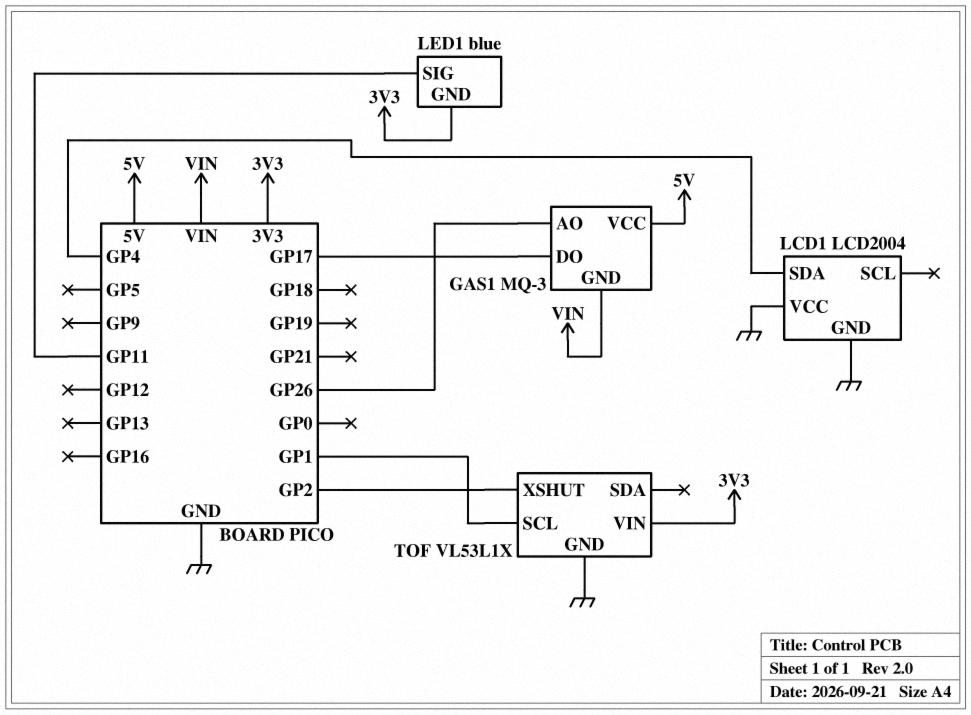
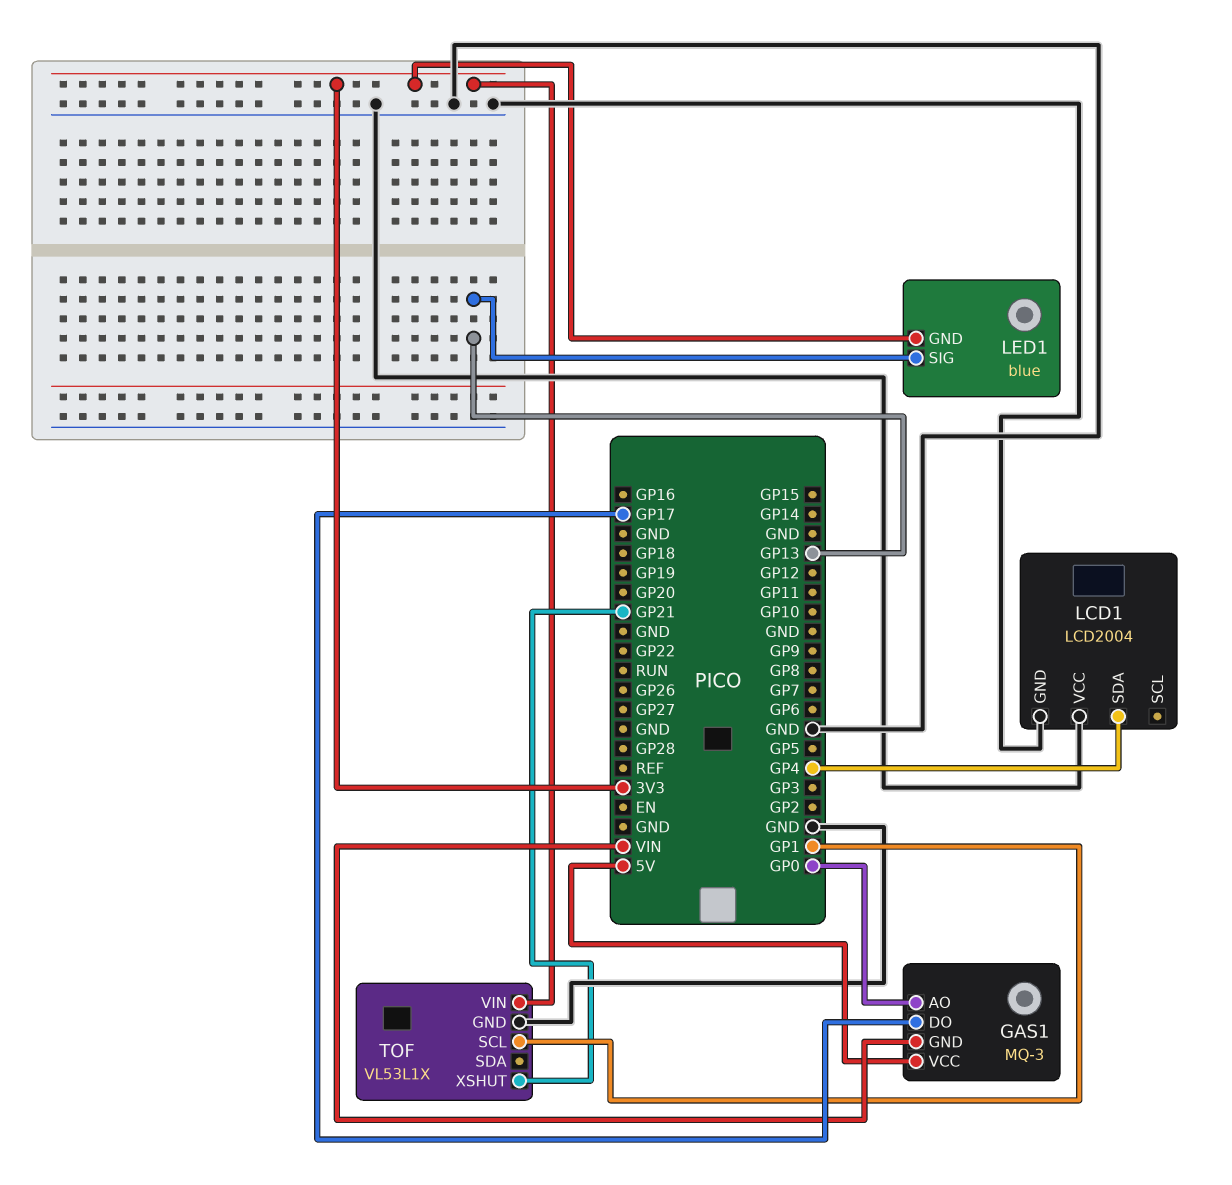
GAS1 pin AO: GP26 -> GP0
LED1 pin SIG: GP11 -> GP13
TOF pin XSHUT: GP2 -> GP21

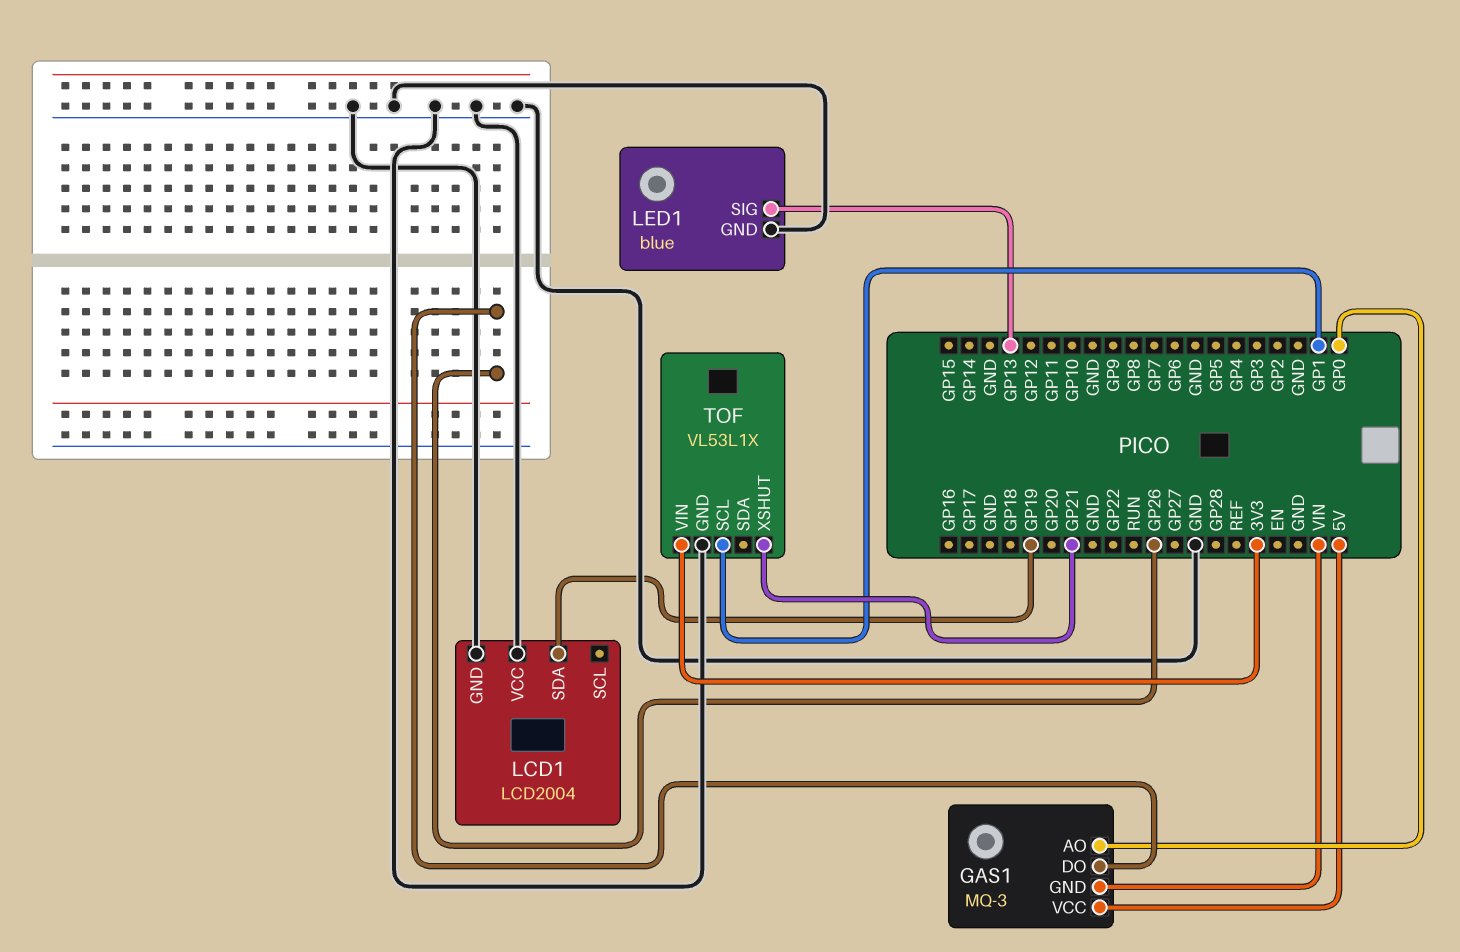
GAS1 pin DO: GP17 -> GP26
LCD1 pin SDA: GP4 -> GP19
LED1 pin GND: 3V3 -> GND

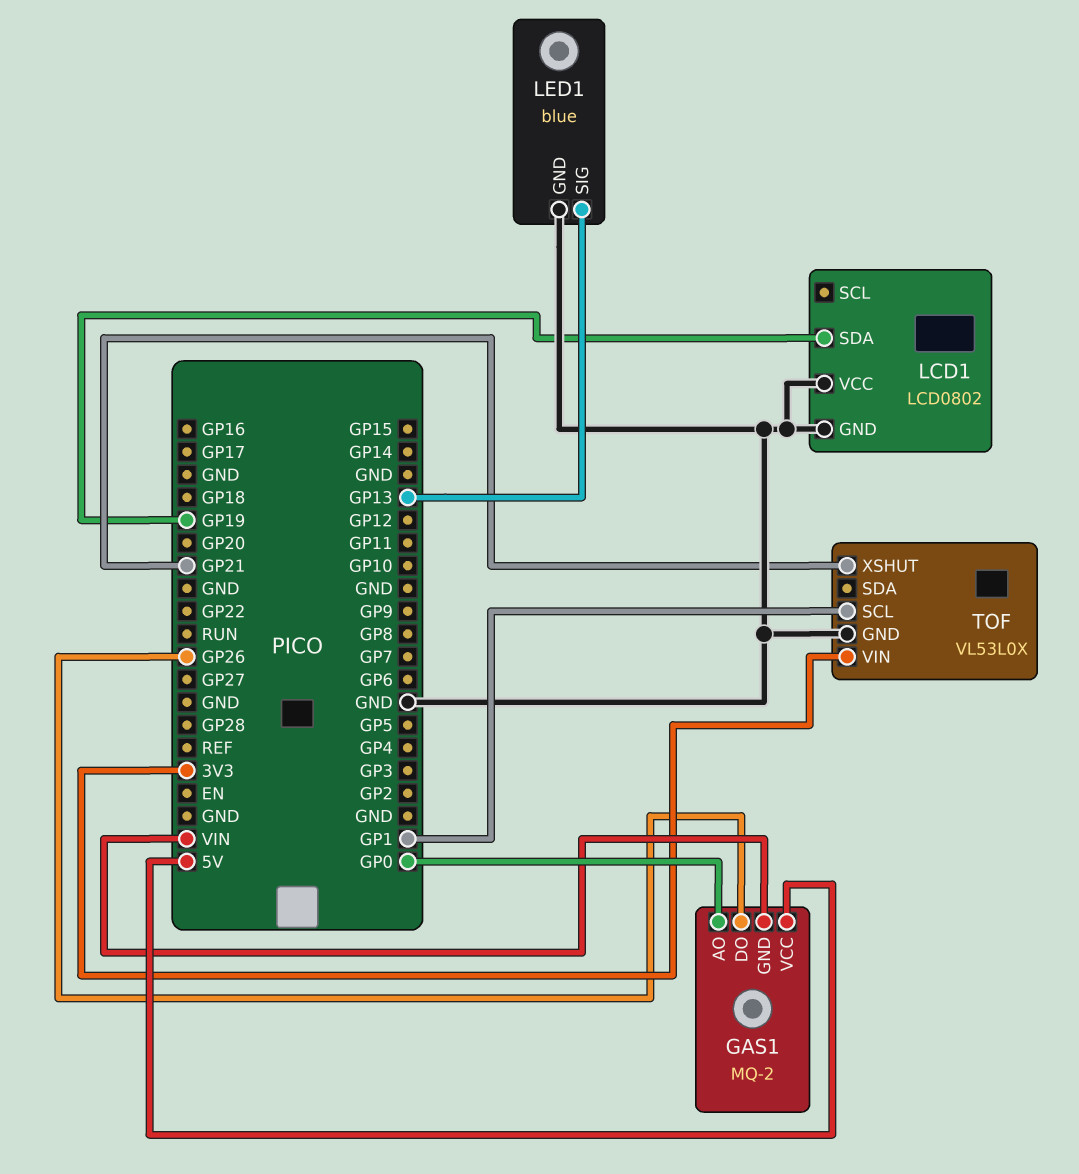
GAS1: MQ-3 -> MQ-2
LCD1: LCD2004 -> LCD0802
TOF: VL53L1X -> VL53L0X

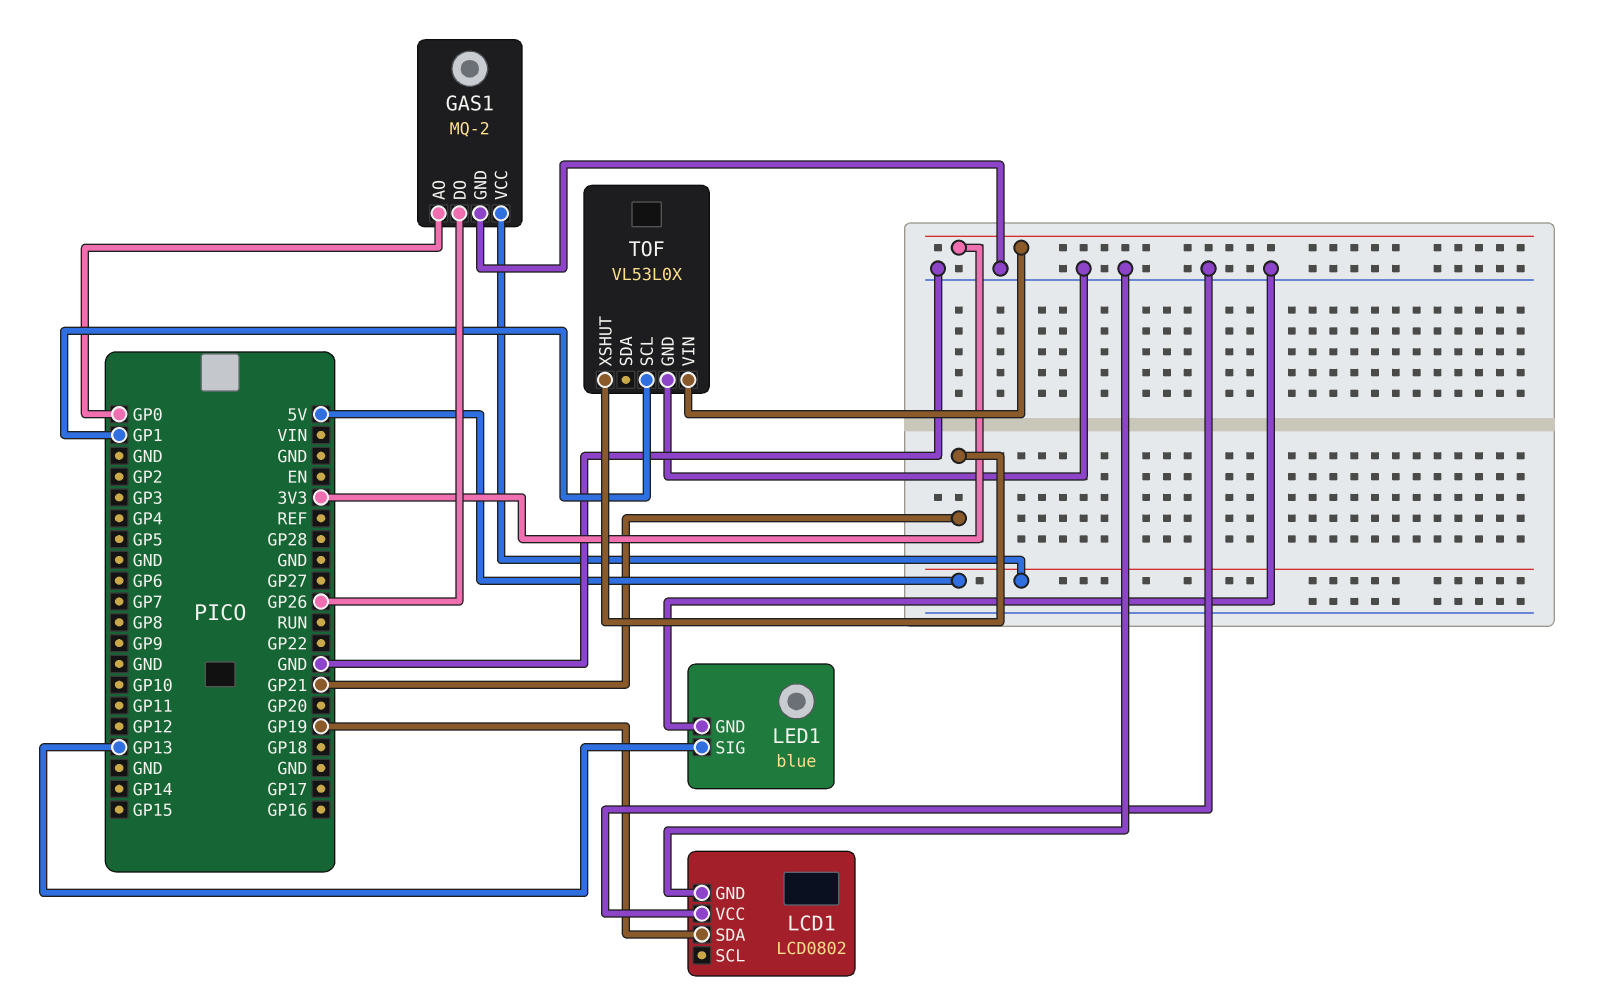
GAS1 pin GND: VIN -> GND

